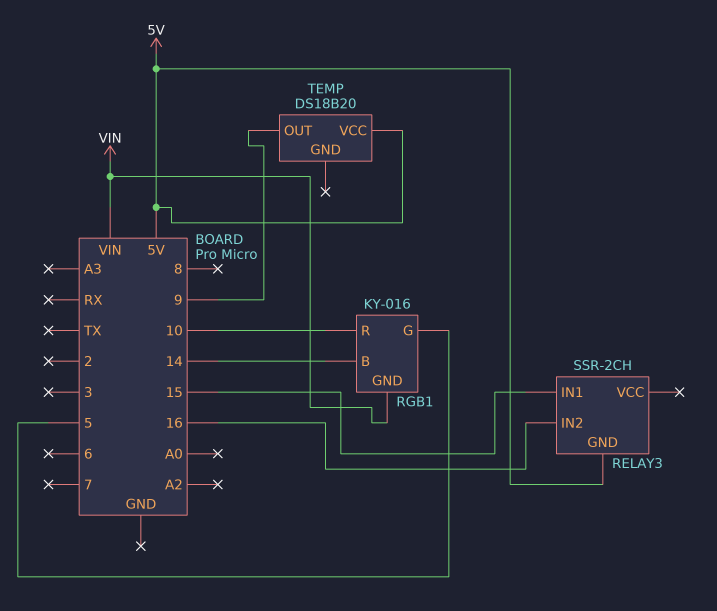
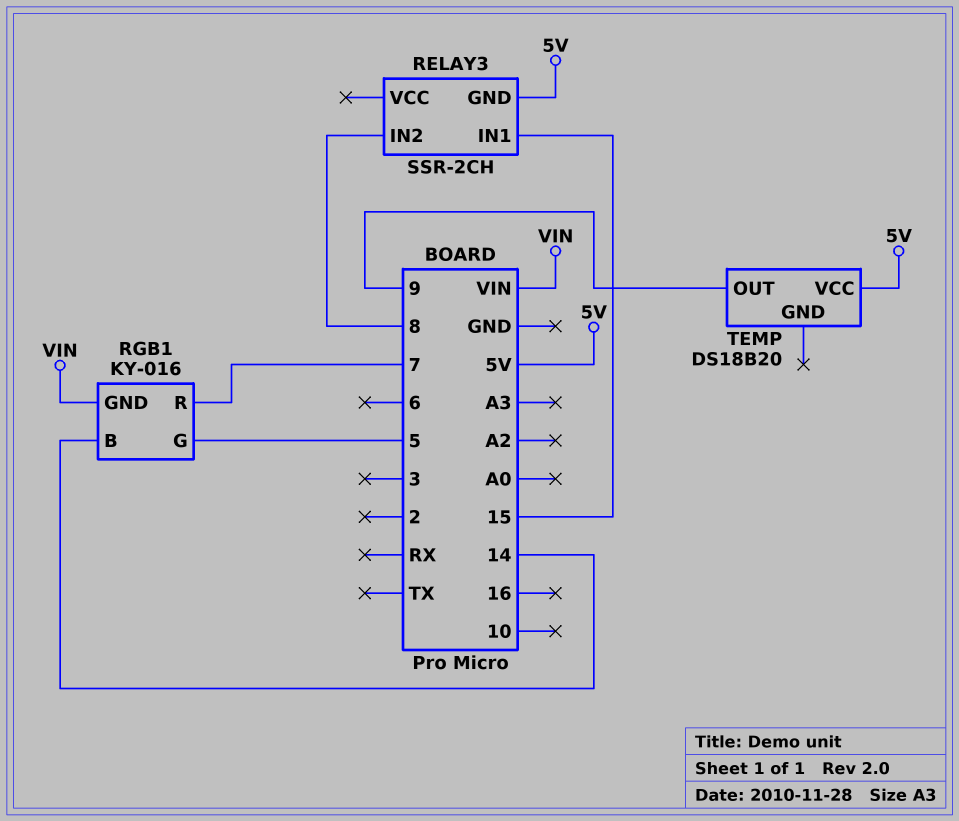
RELAY3 pin IN2: 16 -> 8
RGB1 pin R: 10 -> 7

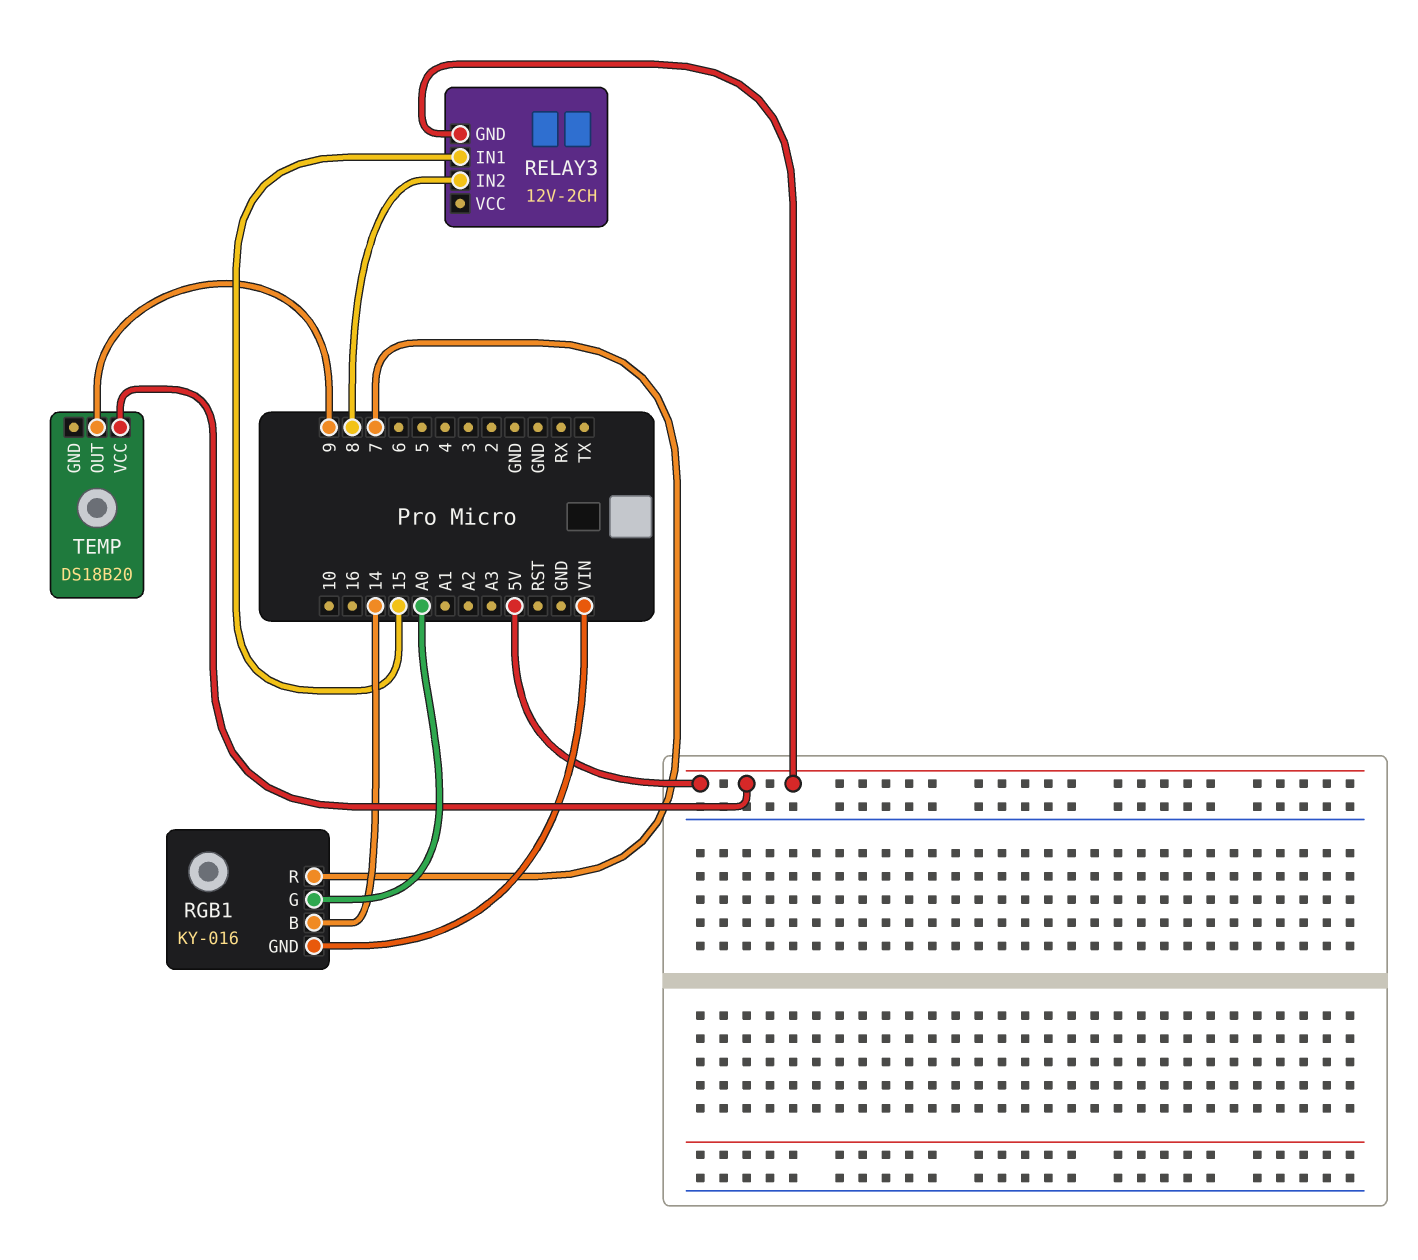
RELAY3: SSR-2CH -> 12V-2CH
RGB1 pin G: 5 -> A0

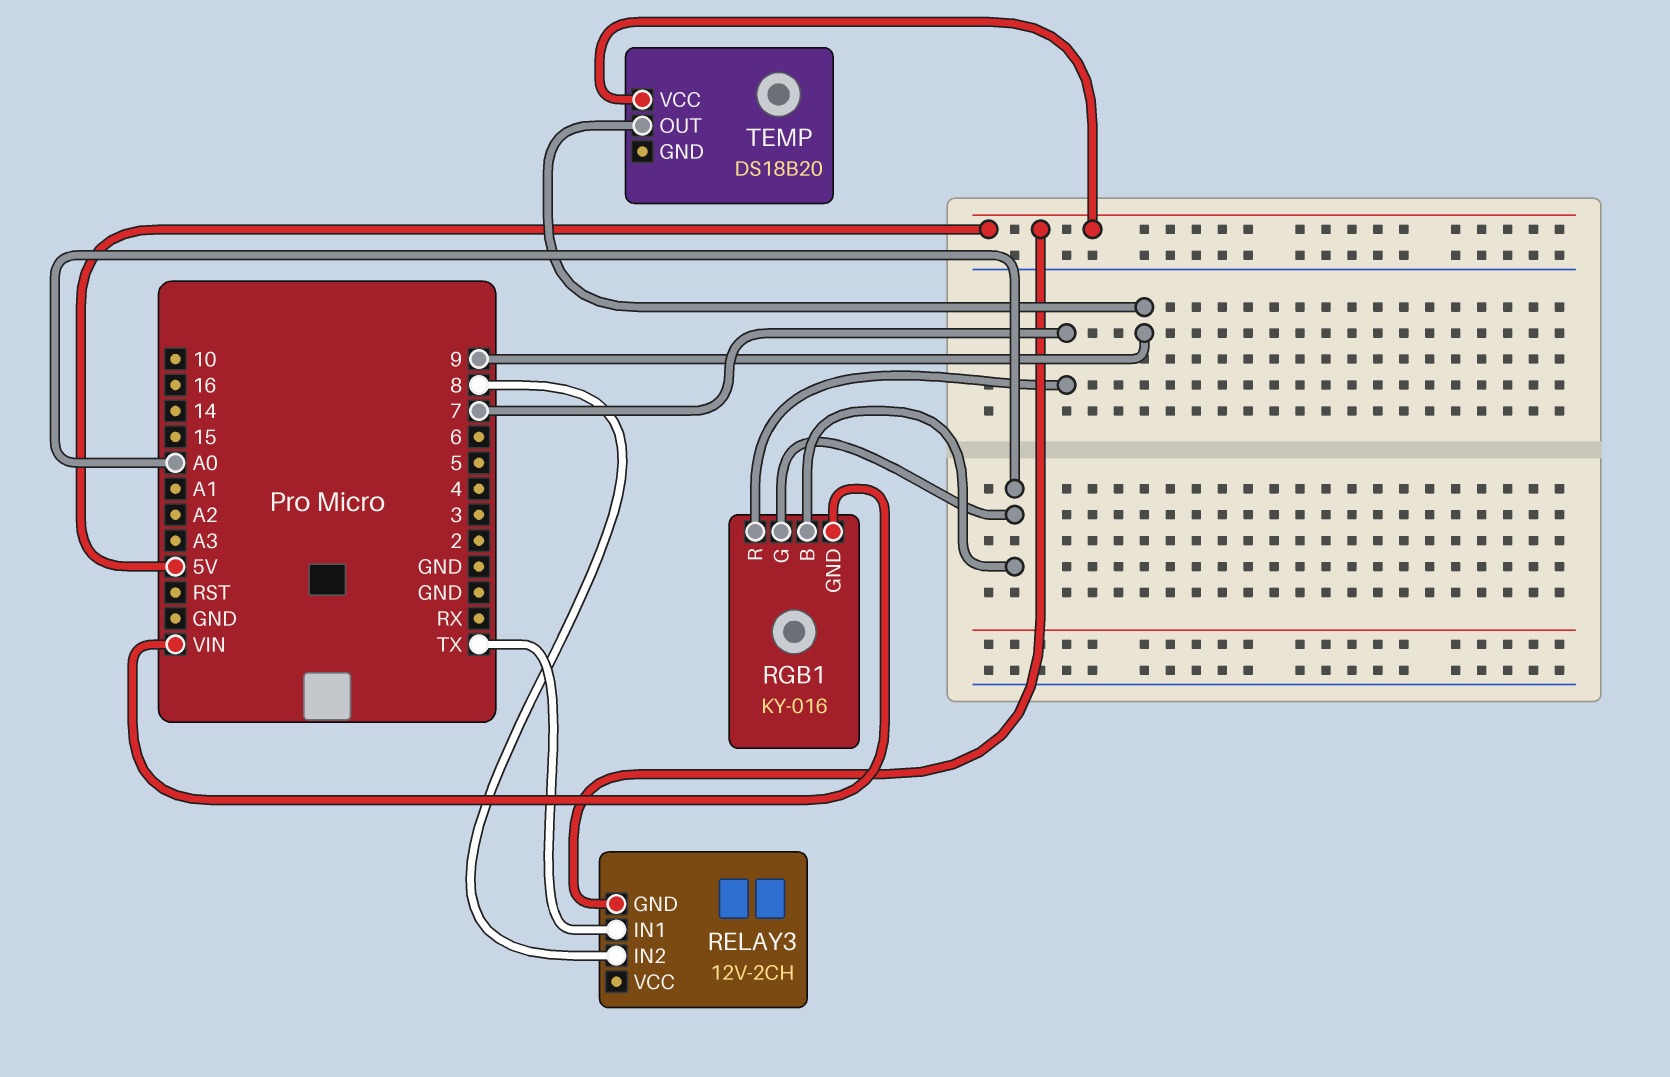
RELAY3 pin IN1: 15 -> TX
RGB1 pin B: 14 -> A0

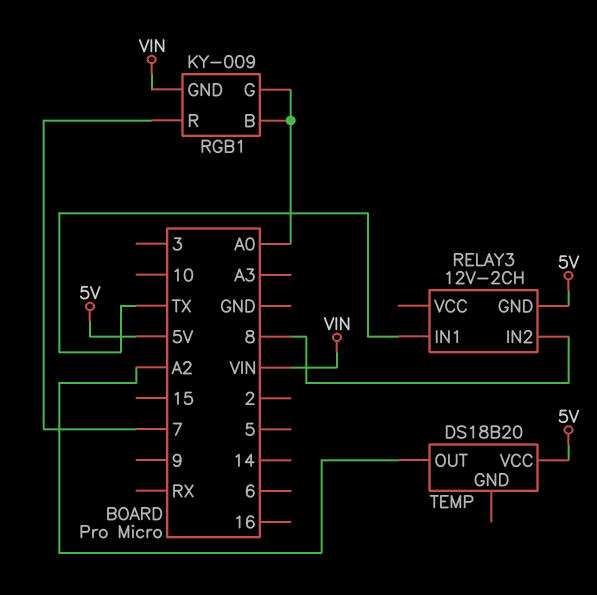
RGB1: KY-016 -> KY-009
TEMP pin OUT: 9 -> A2

